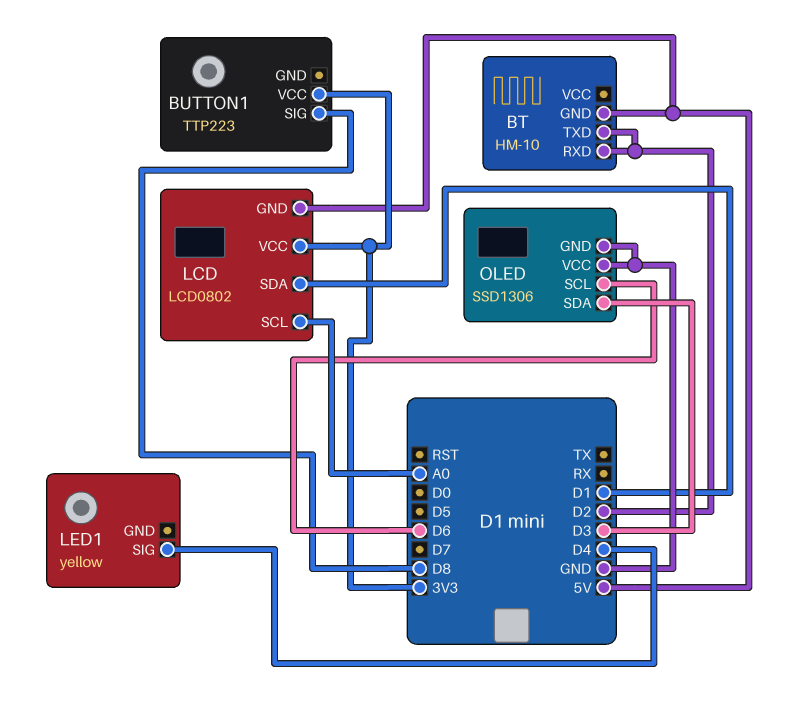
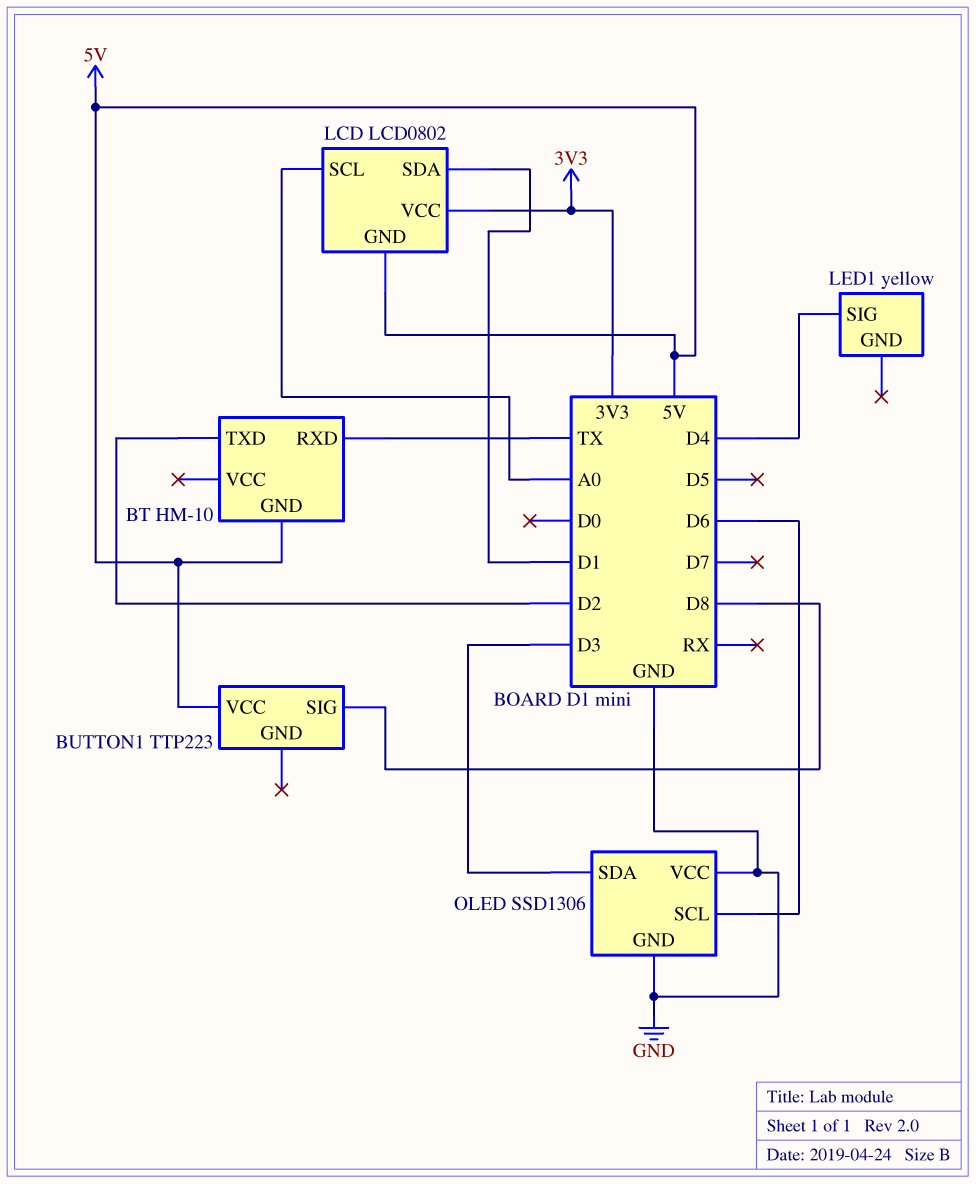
BT pin RXD: D2 -> TX
BUTTON1 pin VCC: 3V3 -> 5V

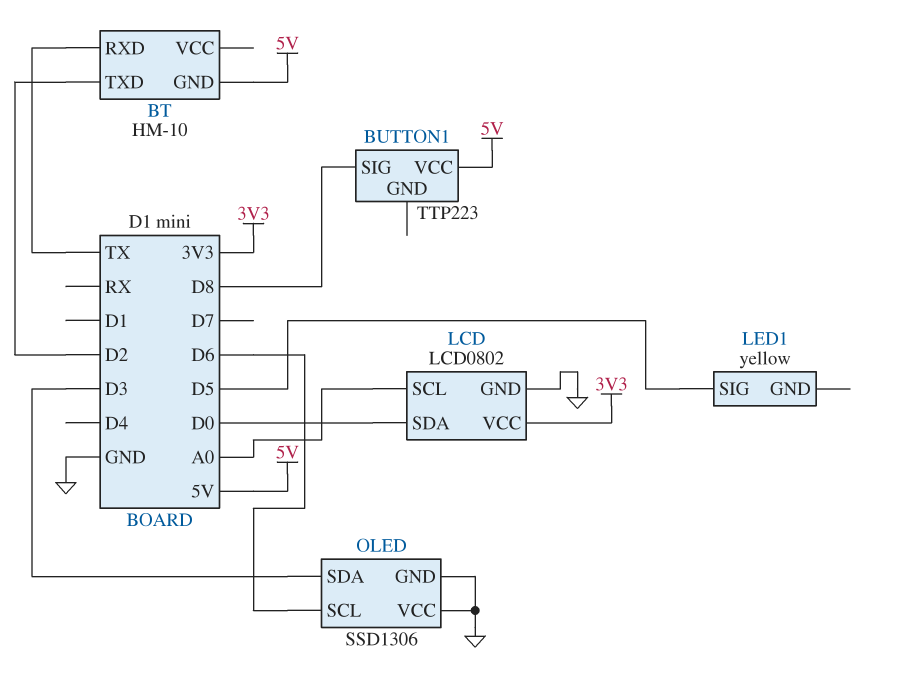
LCD pin GND: 5V -> GND
LCD pin SDA: D1 -> D0
LED1 pin SIG: D4 -> D5

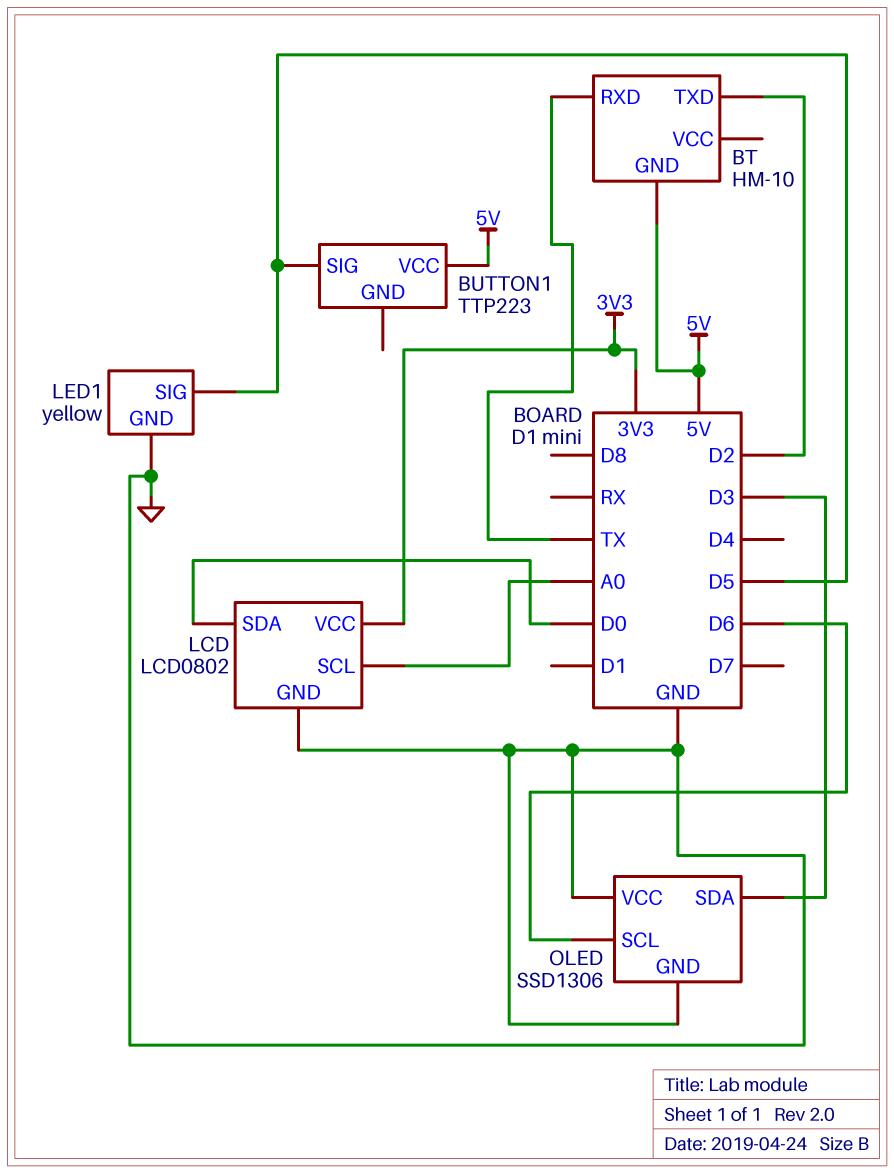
BUTTON1 pin SIG: D8 -> D5
LED1 pin GND: none -> GND

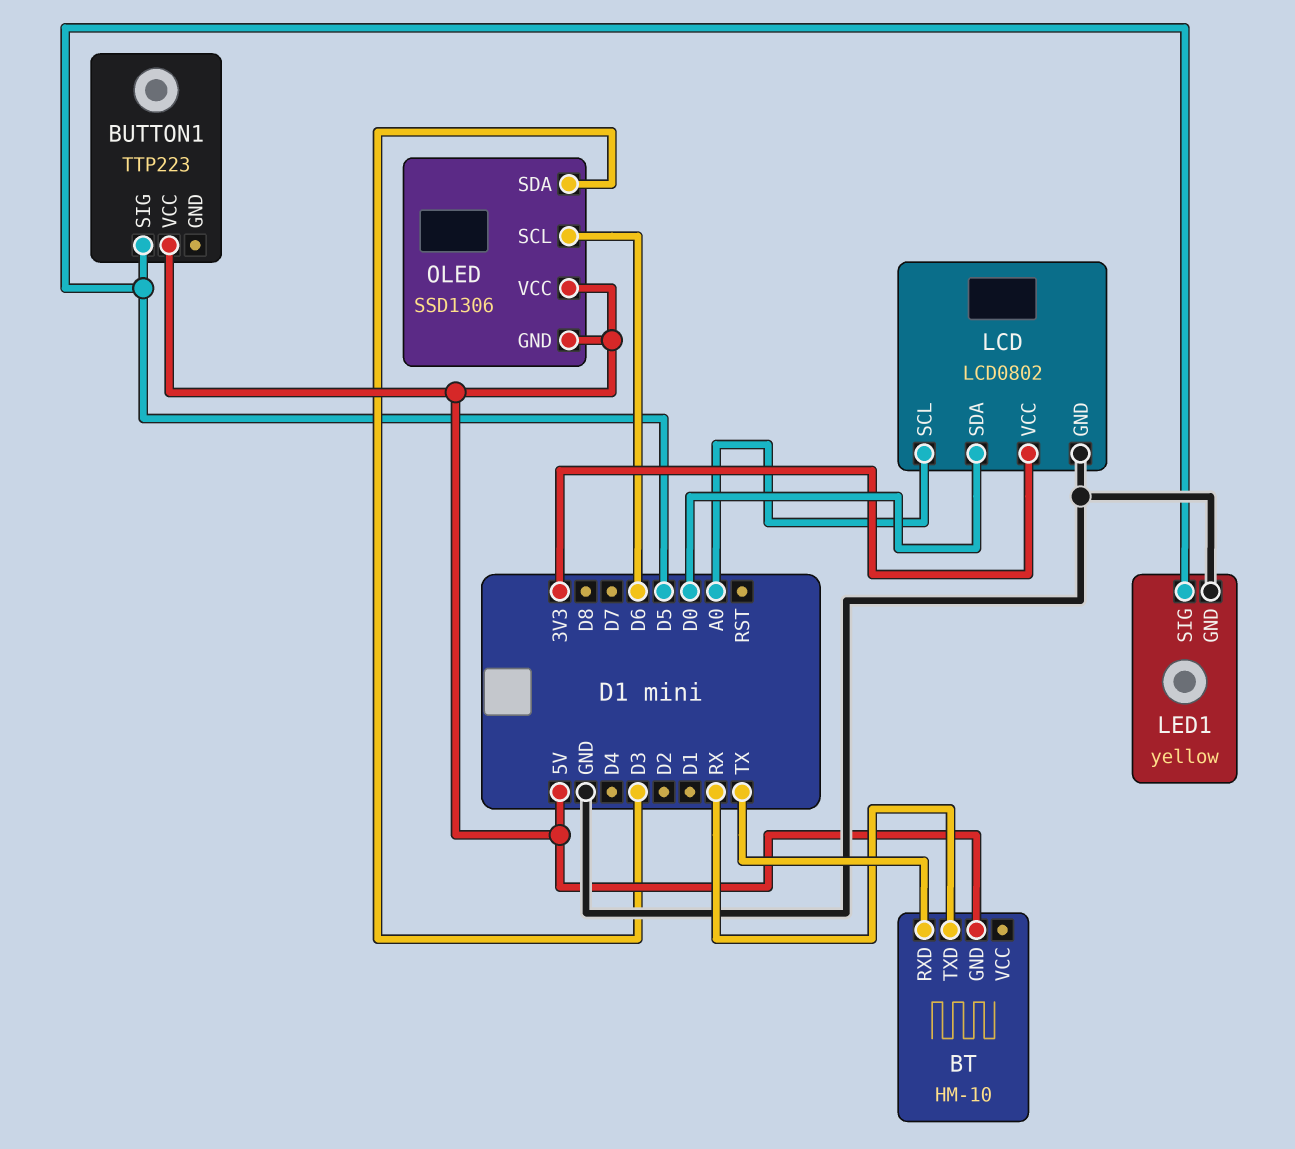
BT pin TXD: D2 -> RX
OLED pin GND: GND -> 5V
OLED pin VCC: GND -> 5V

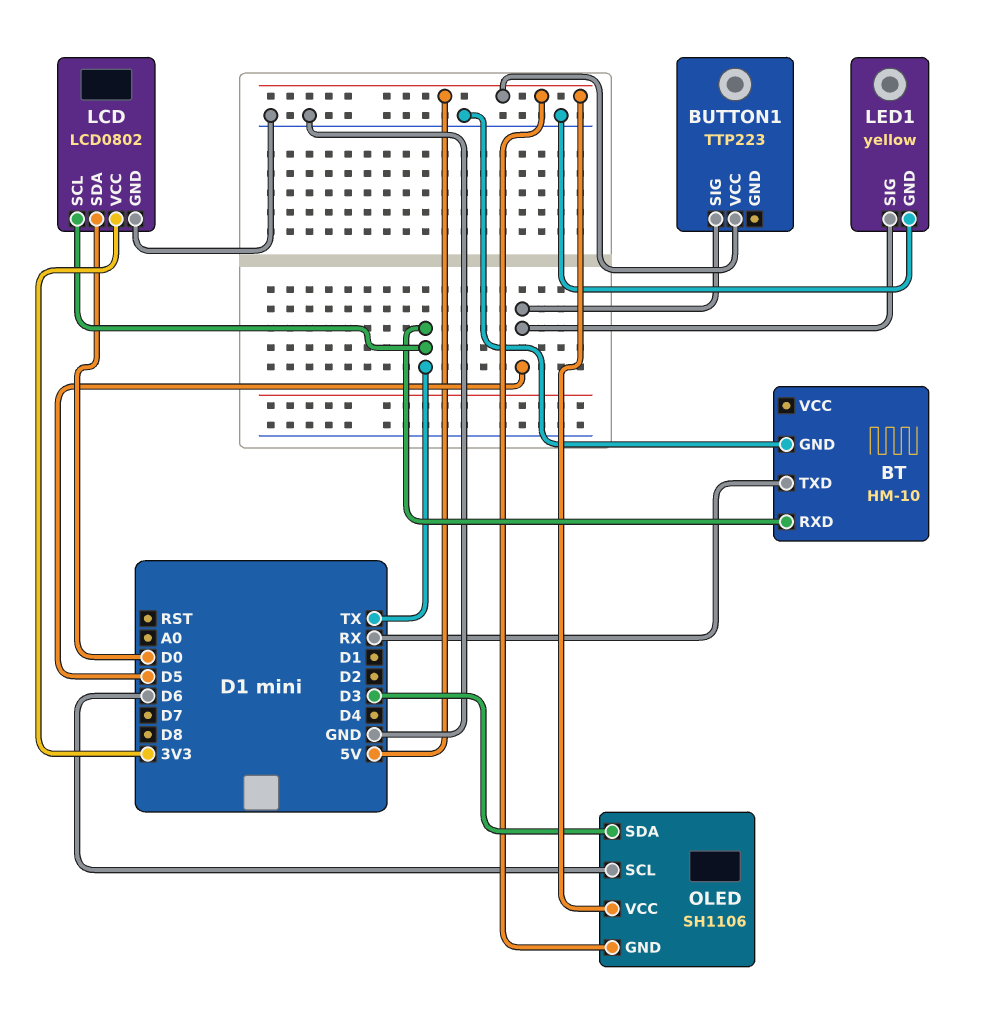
BT pin GND: 5V -> GND
LCD pin SCL: A0 -> TX
OLED: SSD1306 -> SH1106

